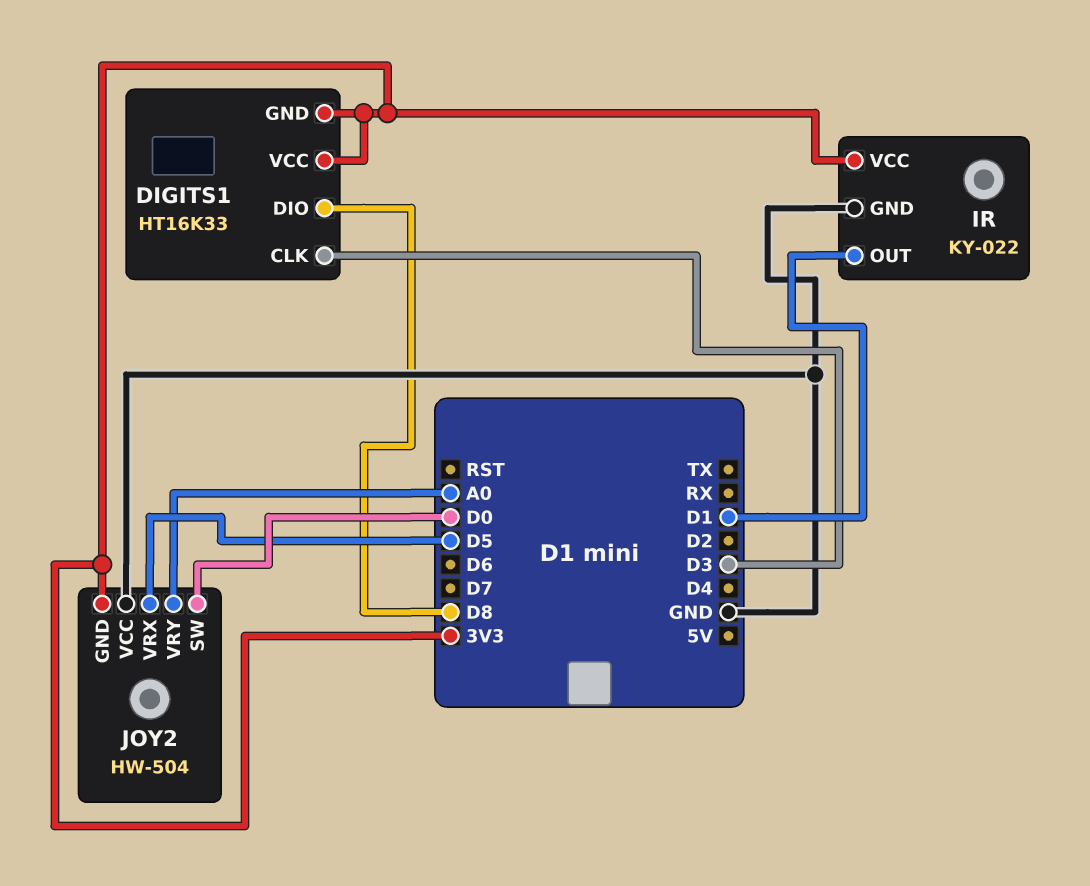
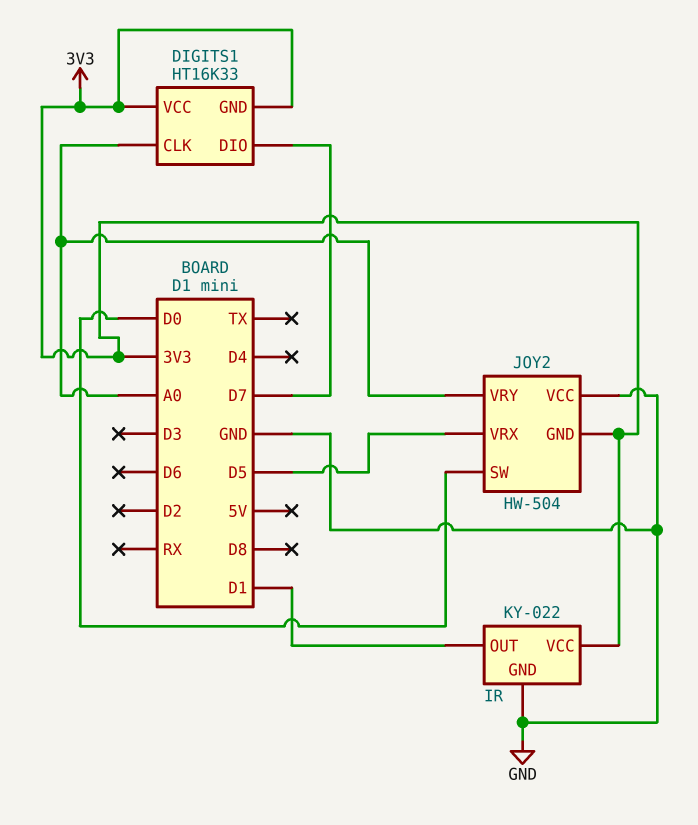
DIGITS1 pin CLK: D3 -> A0
DIGITS1 pin DIO: D8 -> D7

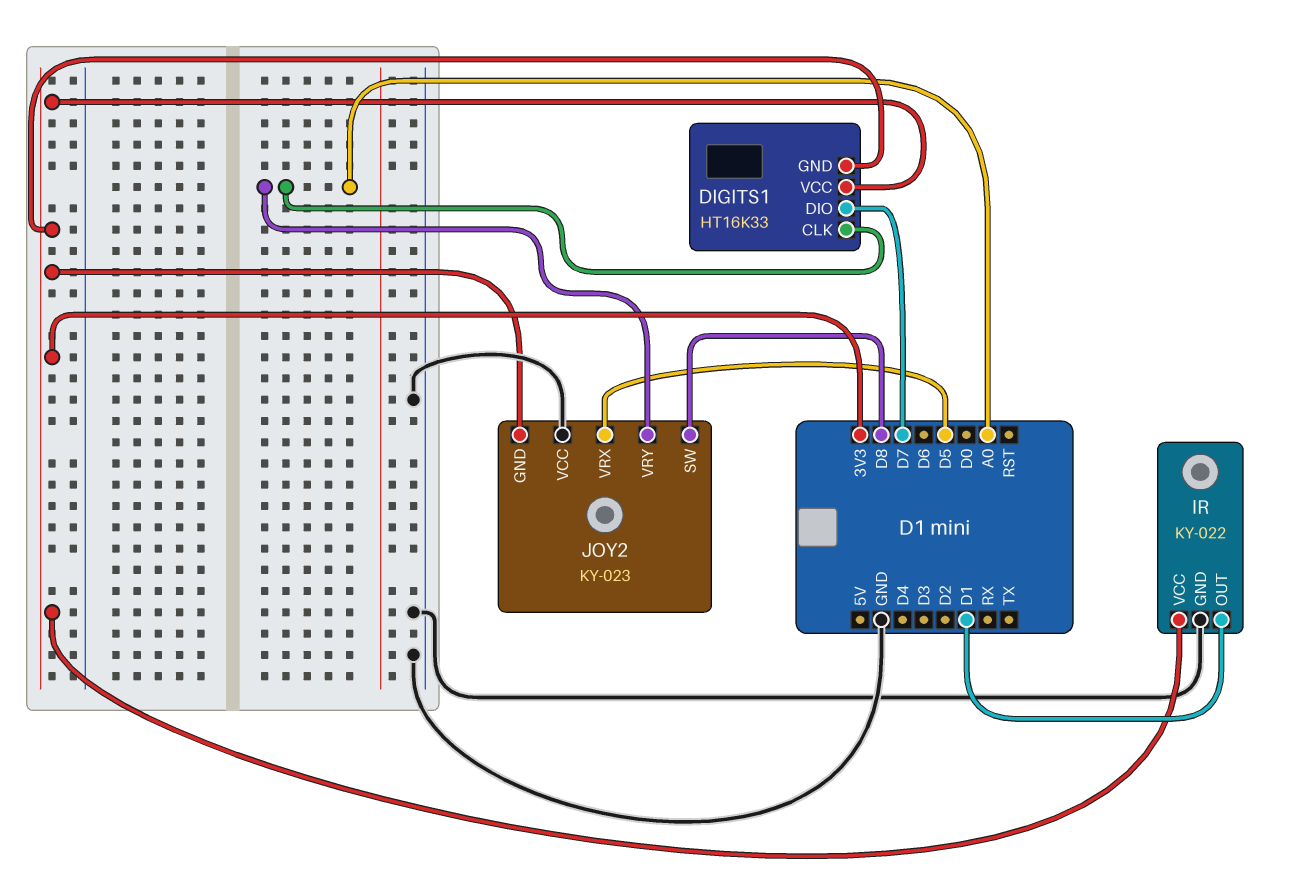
JOY2: HW-504 -> KY-023
JOY2 pin SW: D0 -> D8

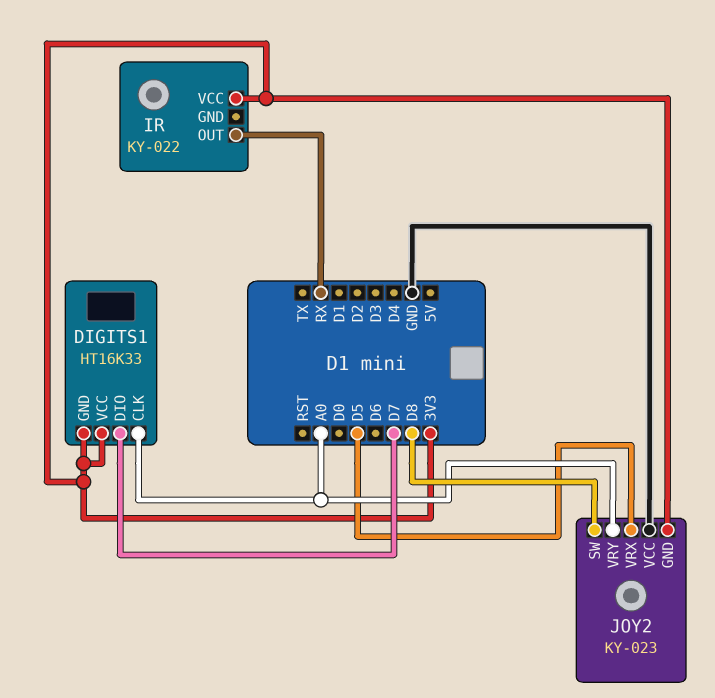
IR pin GND: GND -> none
IR pin OUT: D1 -> RX

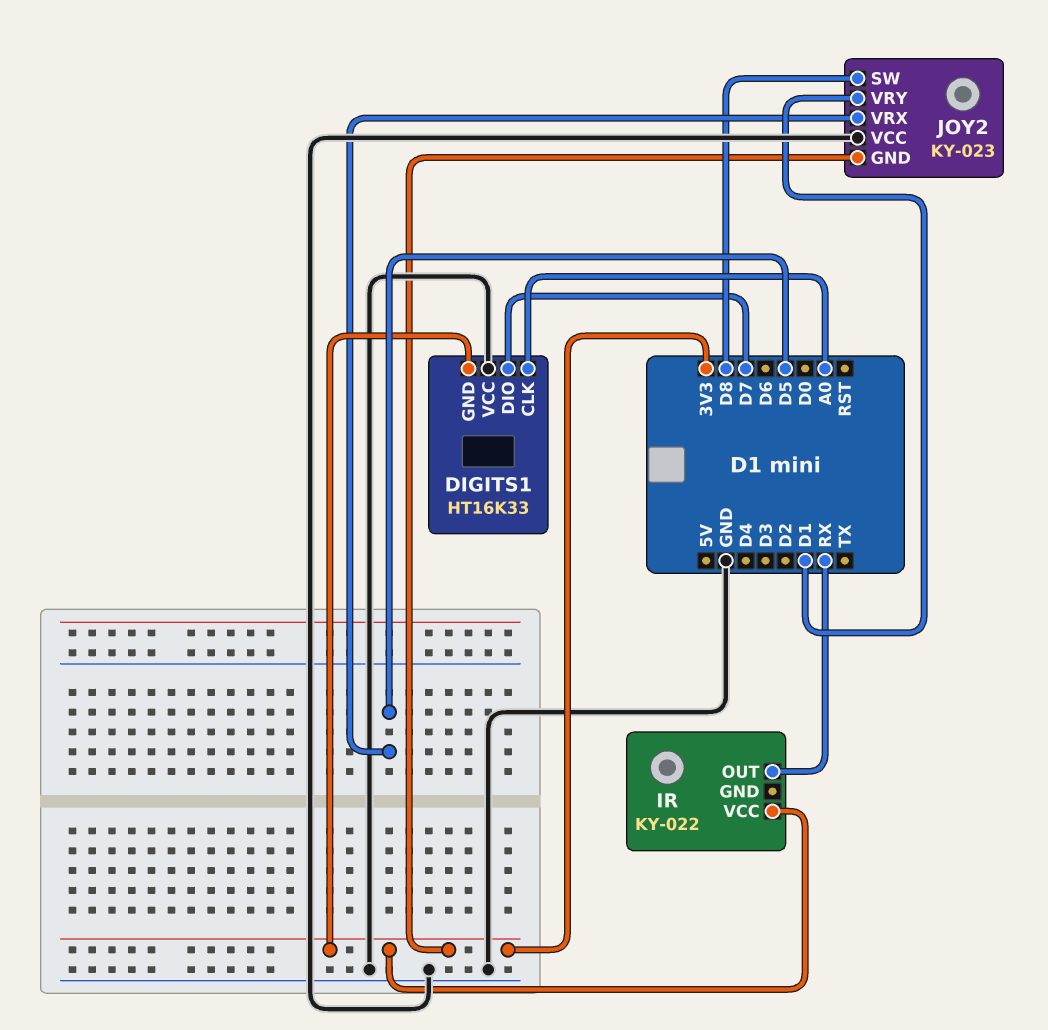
DIGITS1 pin VCC: 3V3 -> GND
JOY2 pin VRY: A0 -> D1

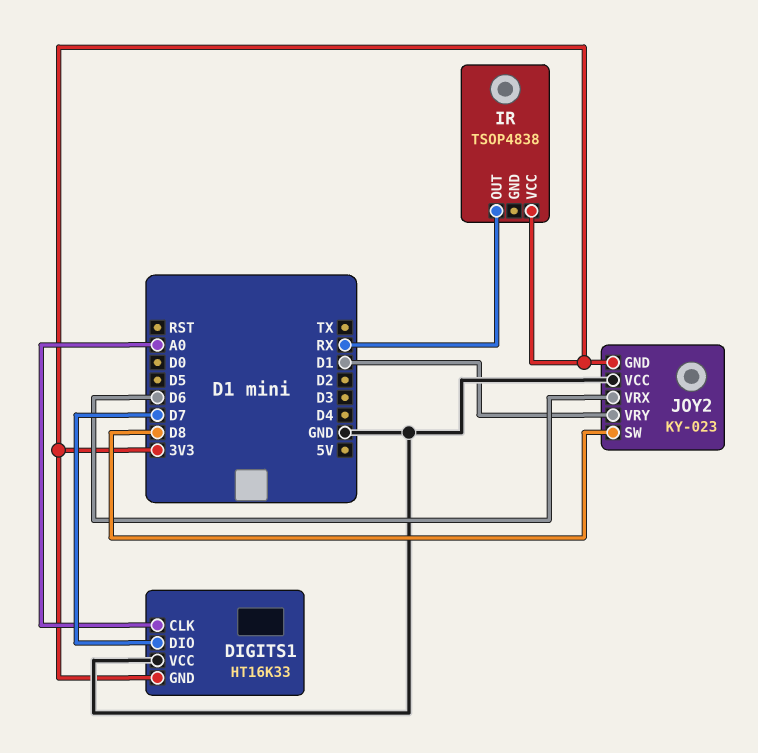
IR: KY-022 -> TSOP4838
JOY2 pin VRX: D5 -> D6

